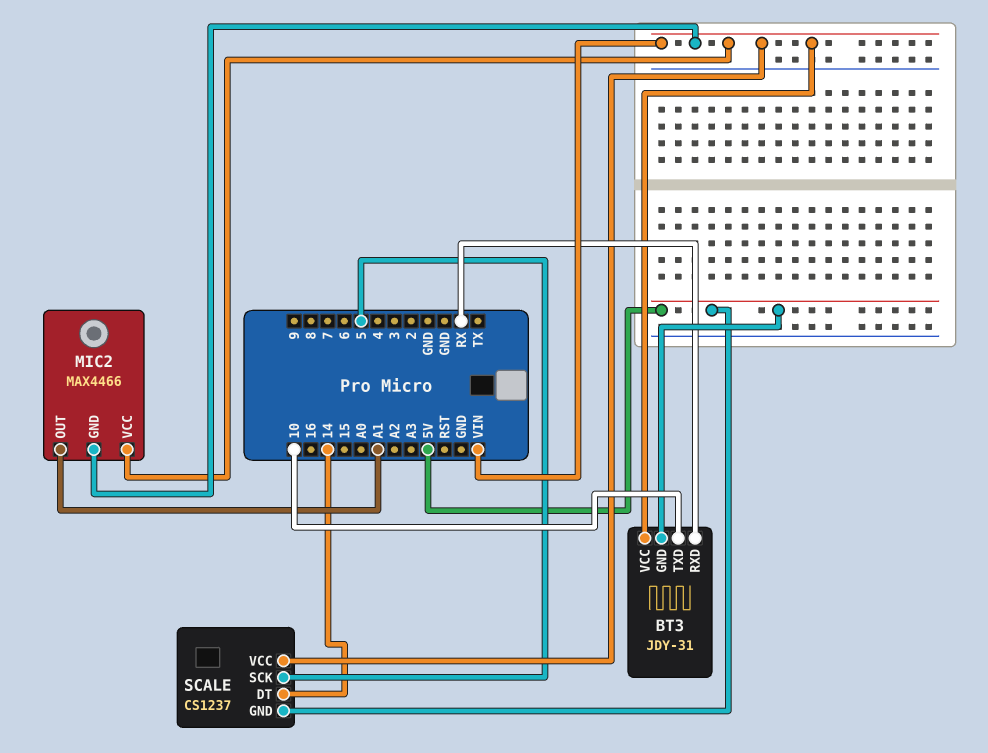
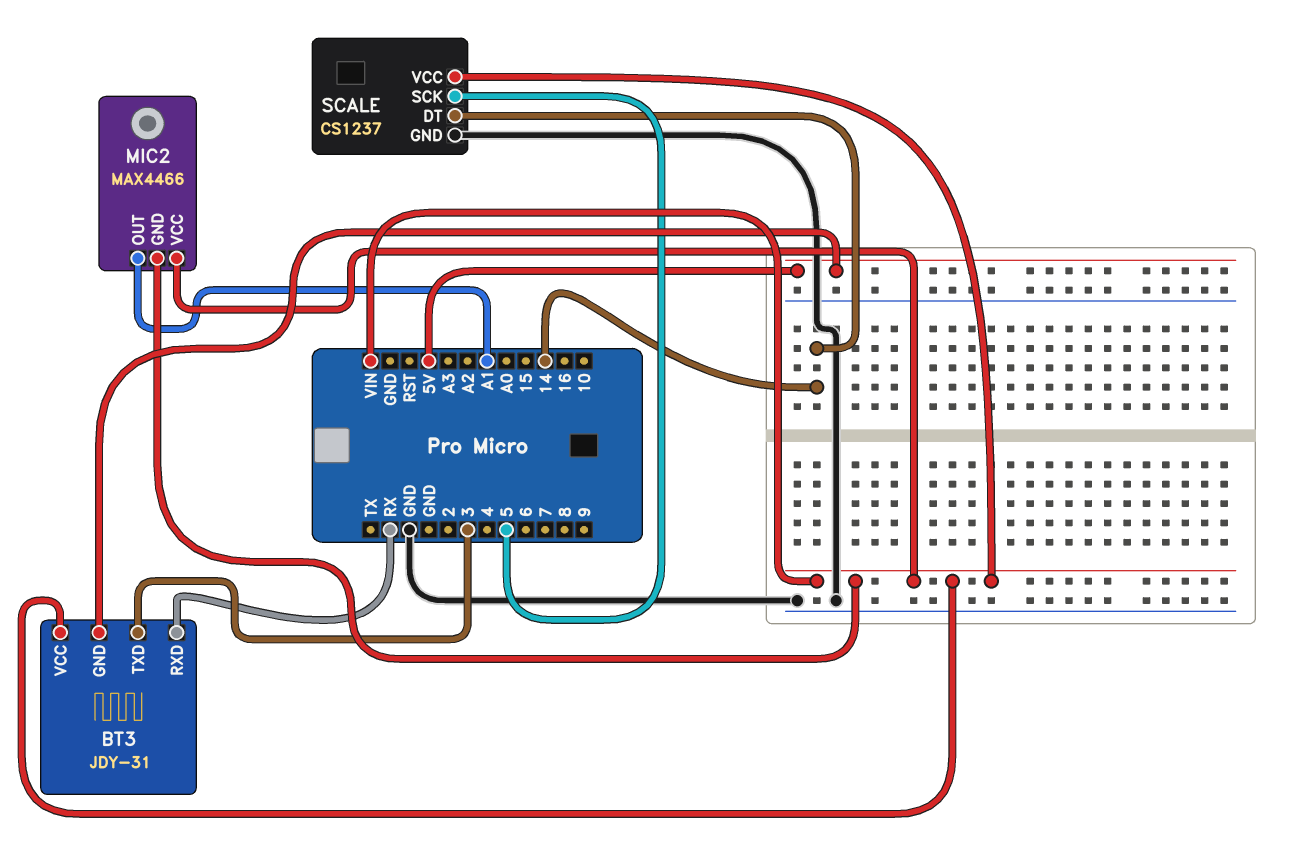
BT3 pin TXD: 10 -> 3
SCALE pin GND: 5V -> GND

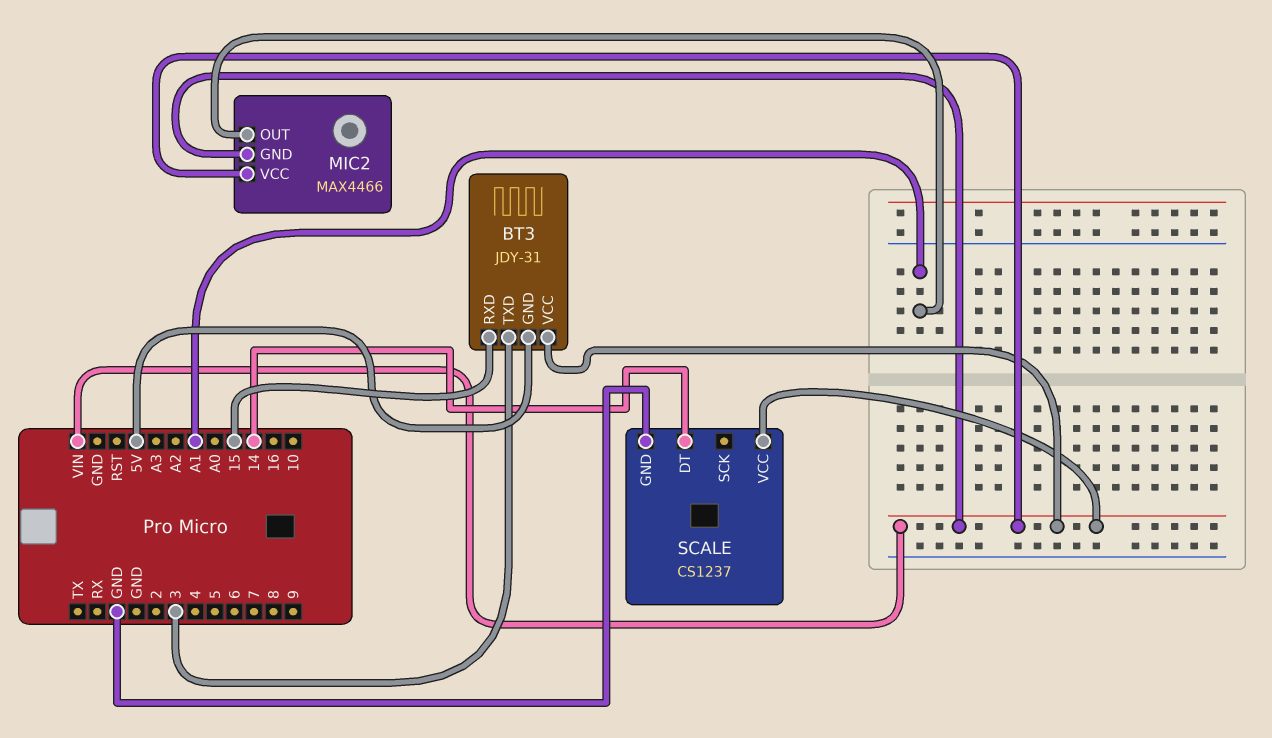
BT3 pin RXD: RX -> 15
SCALE pin SCK: 5 -> none

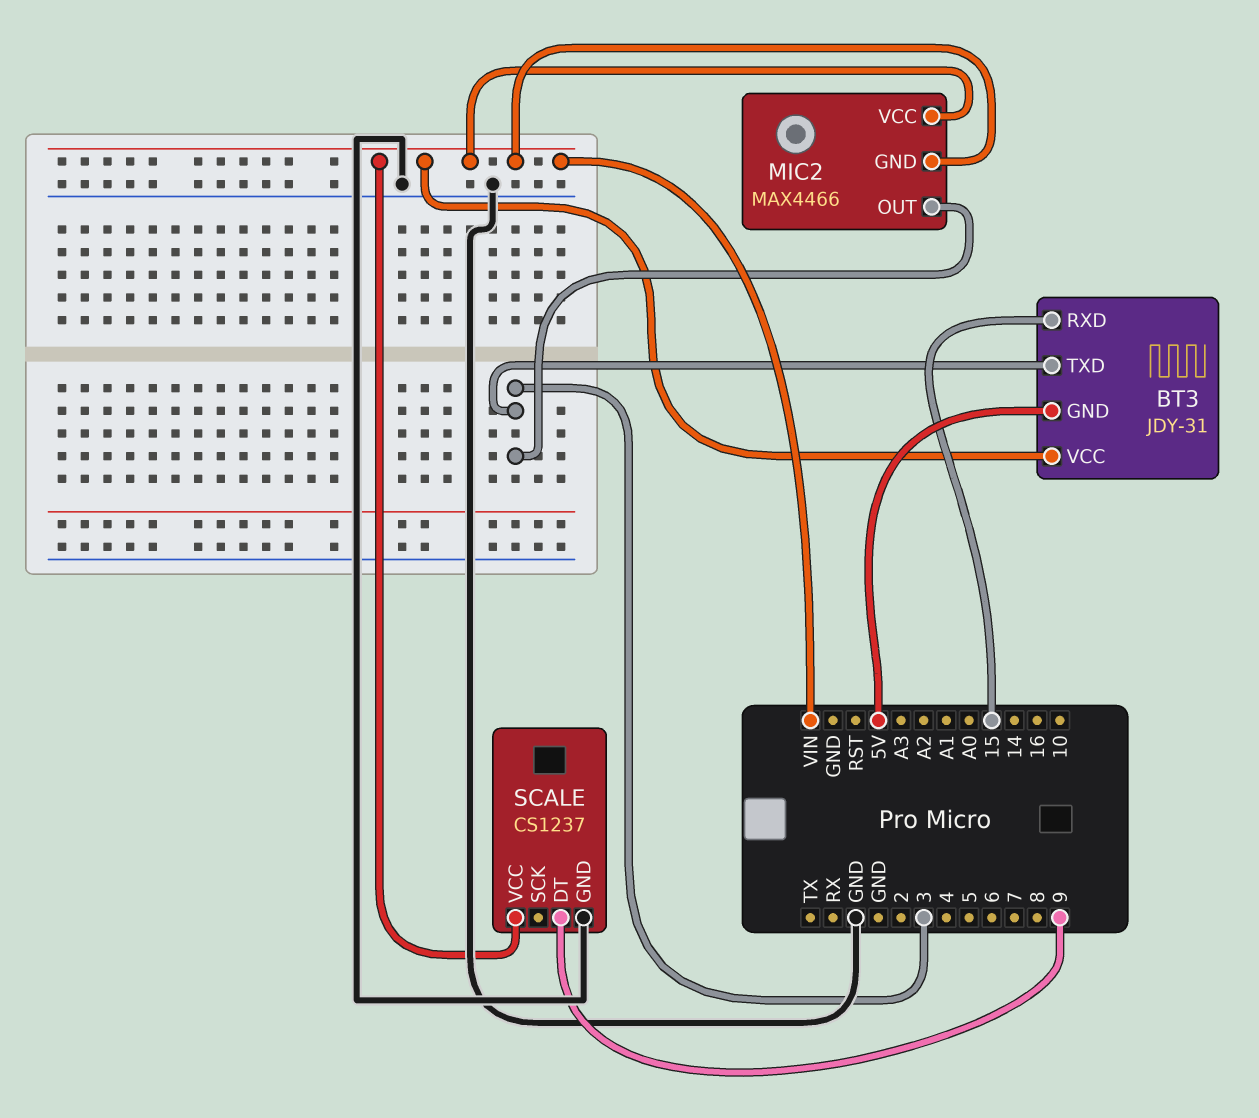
MIC2 pin OUT: A1 -> 3
SCALE pin DT: 14 -> 9

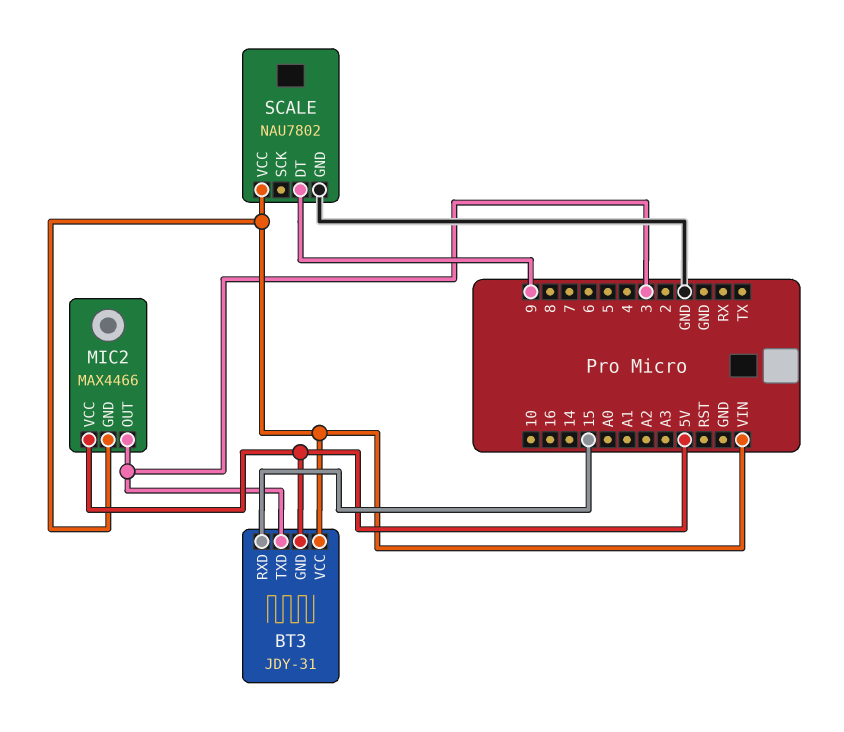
MIC2 pin VCC: VIN -> 5V
SCALE: CS1237 -> NAU7802

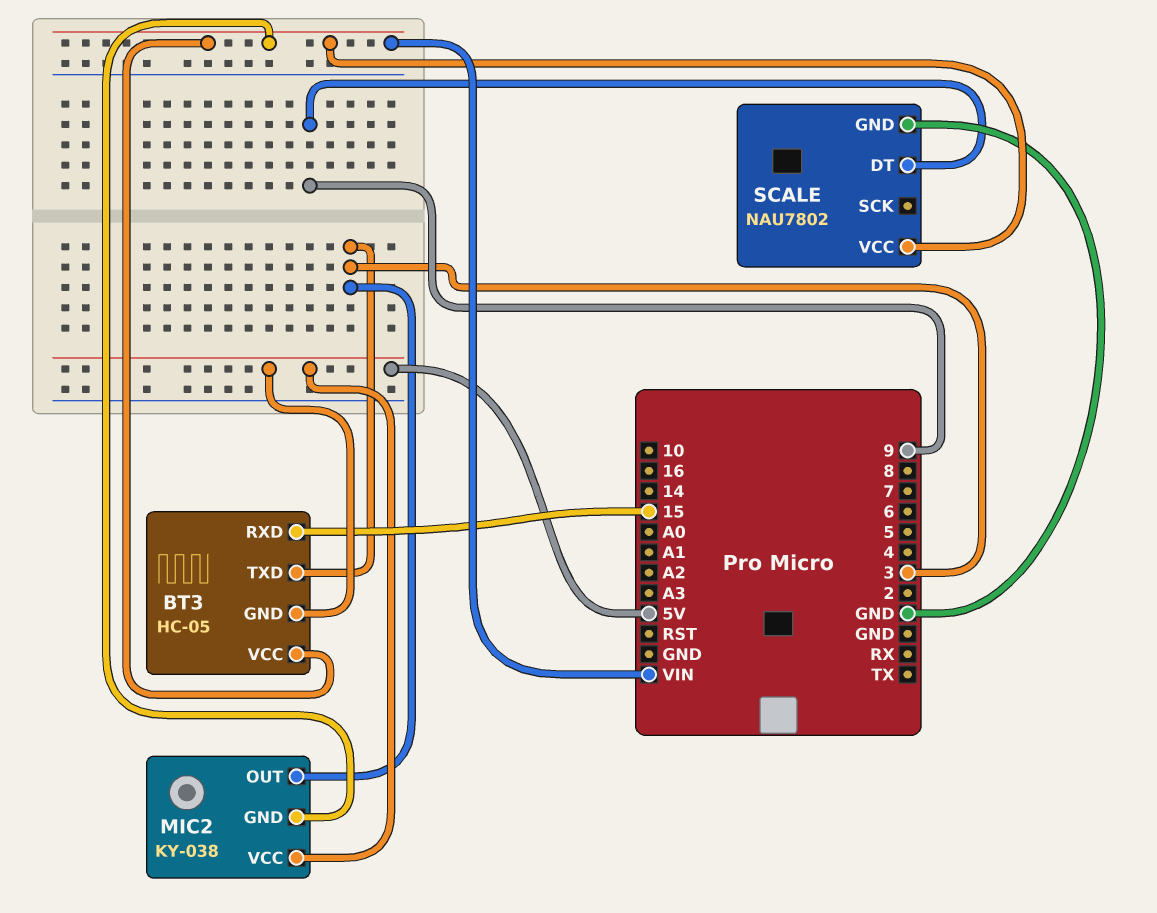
BT3: JDY-31 -> HC-05
MIC2: MAX4466 -> KY-038

